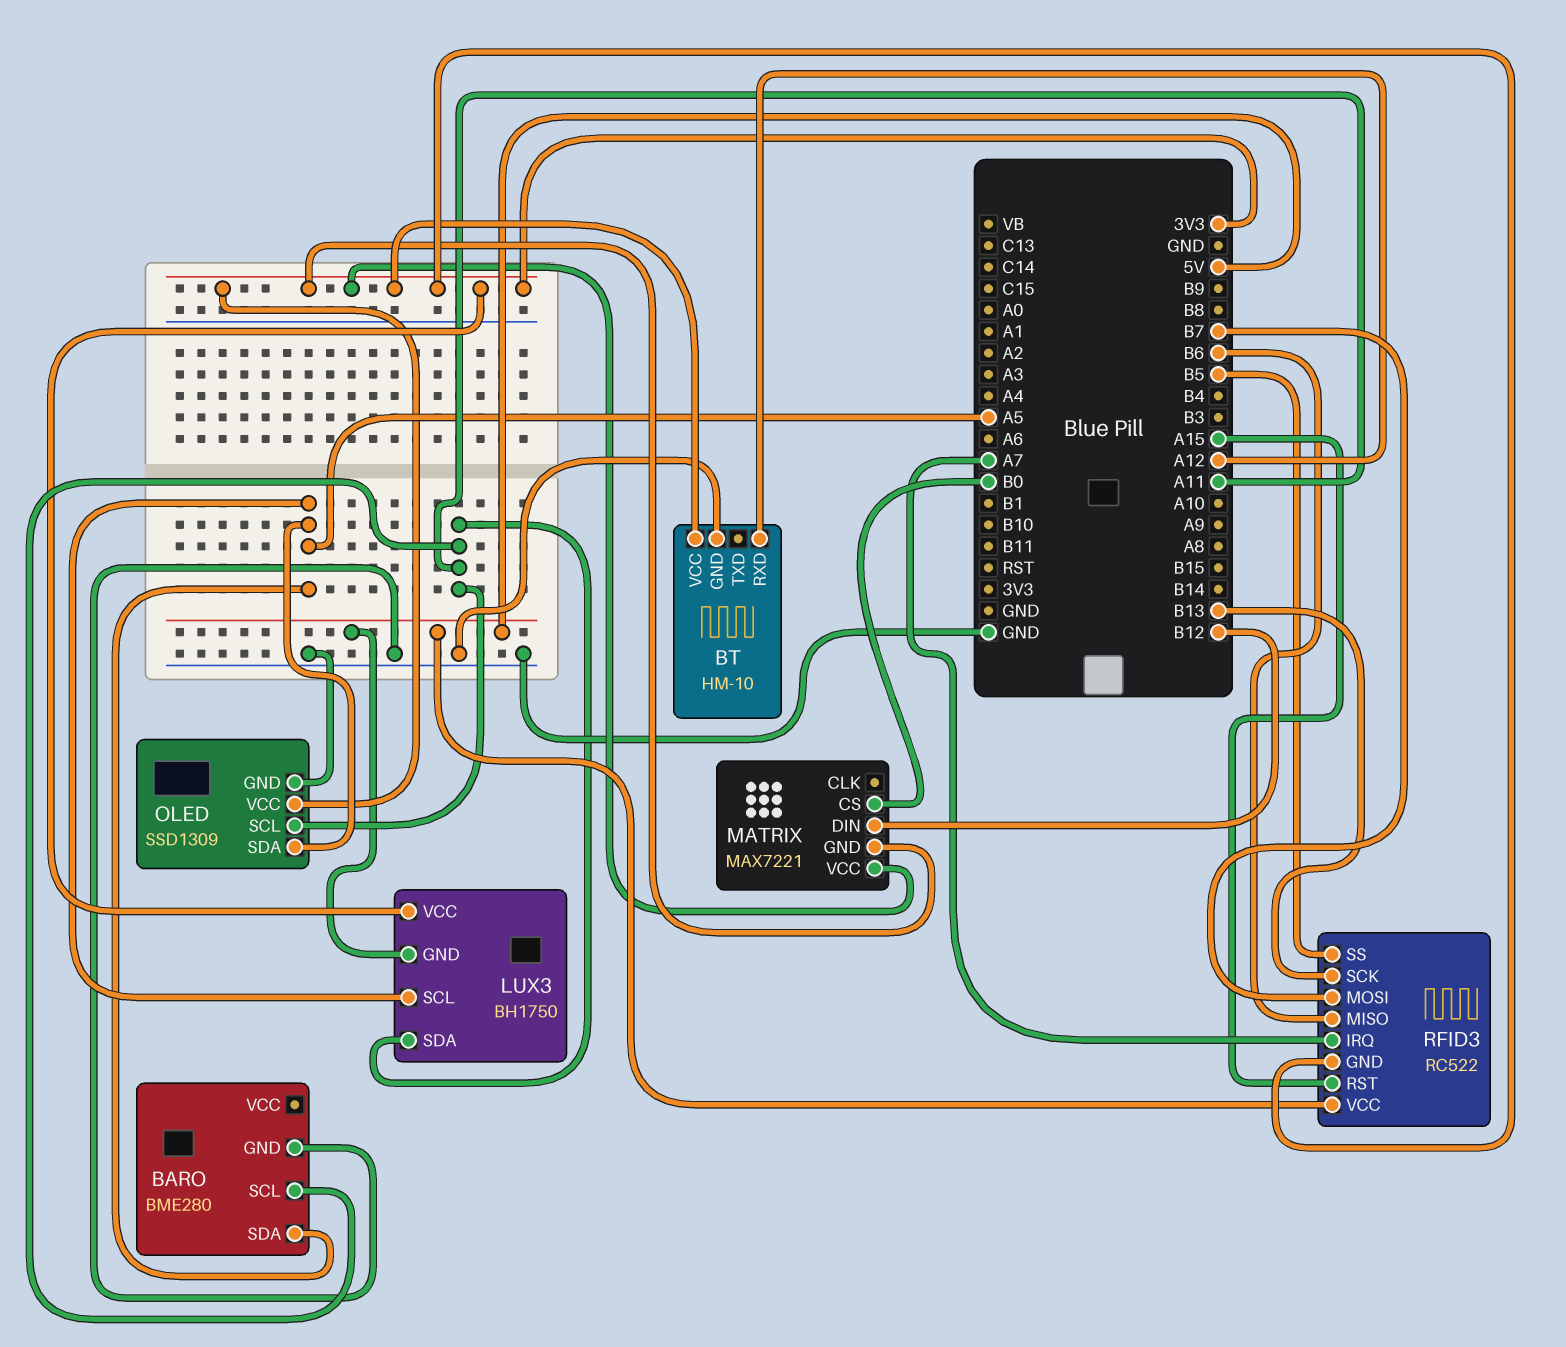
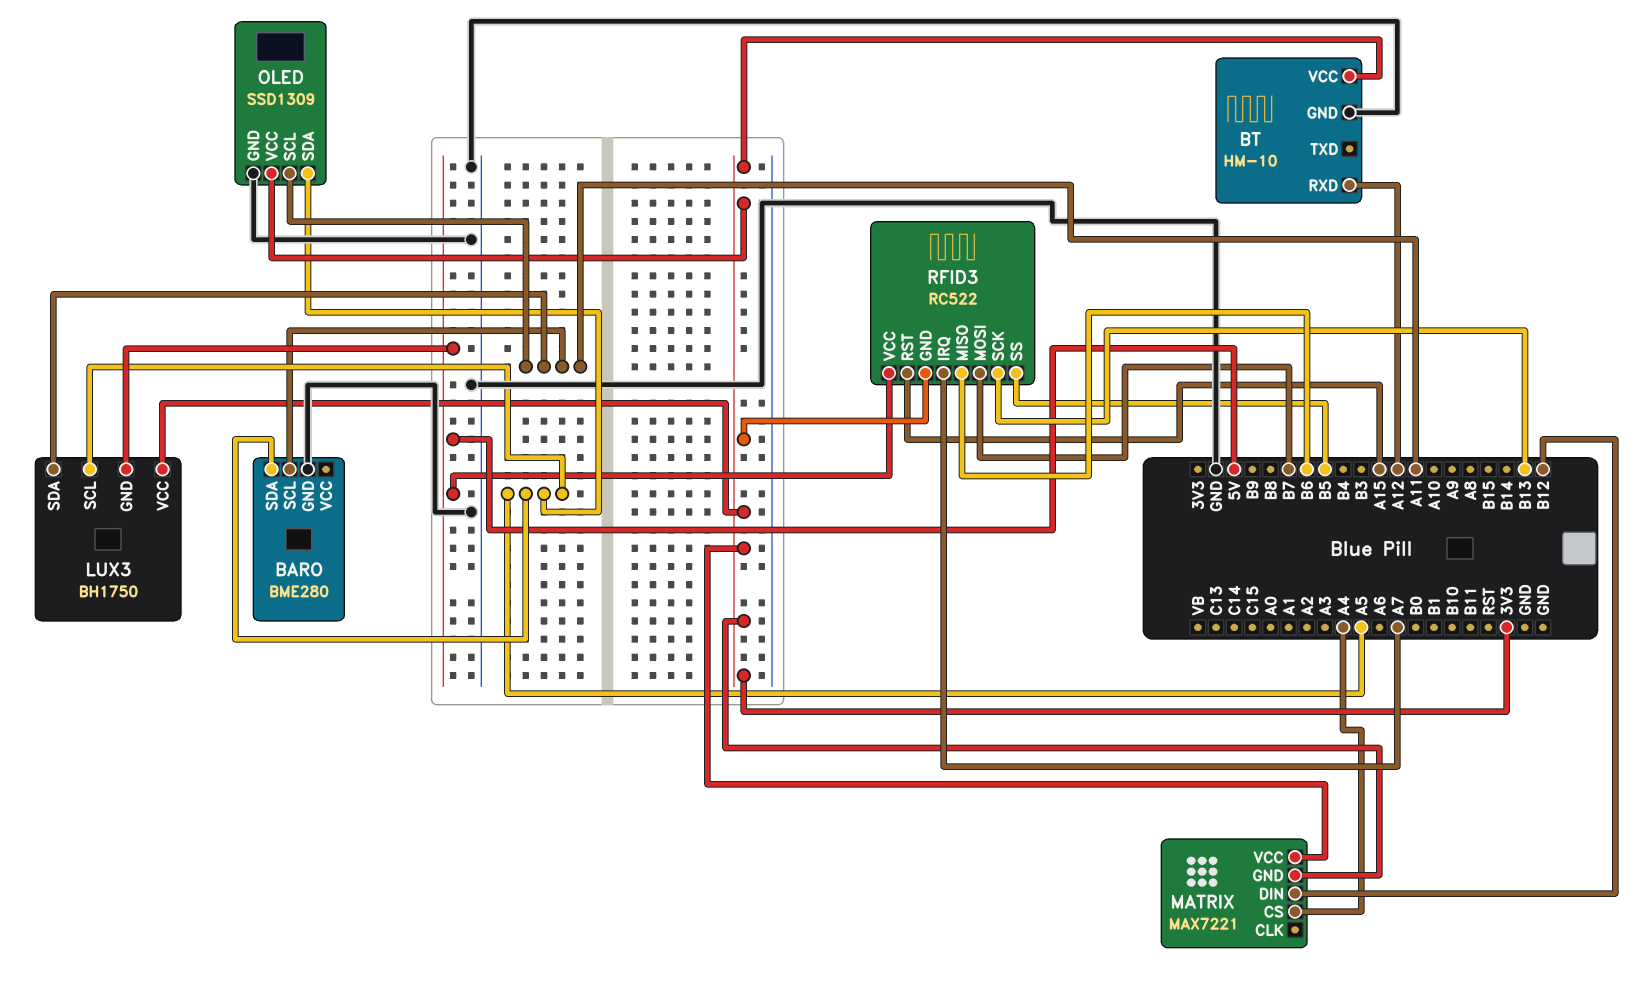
MATRIX pin CS: B0 -> A4

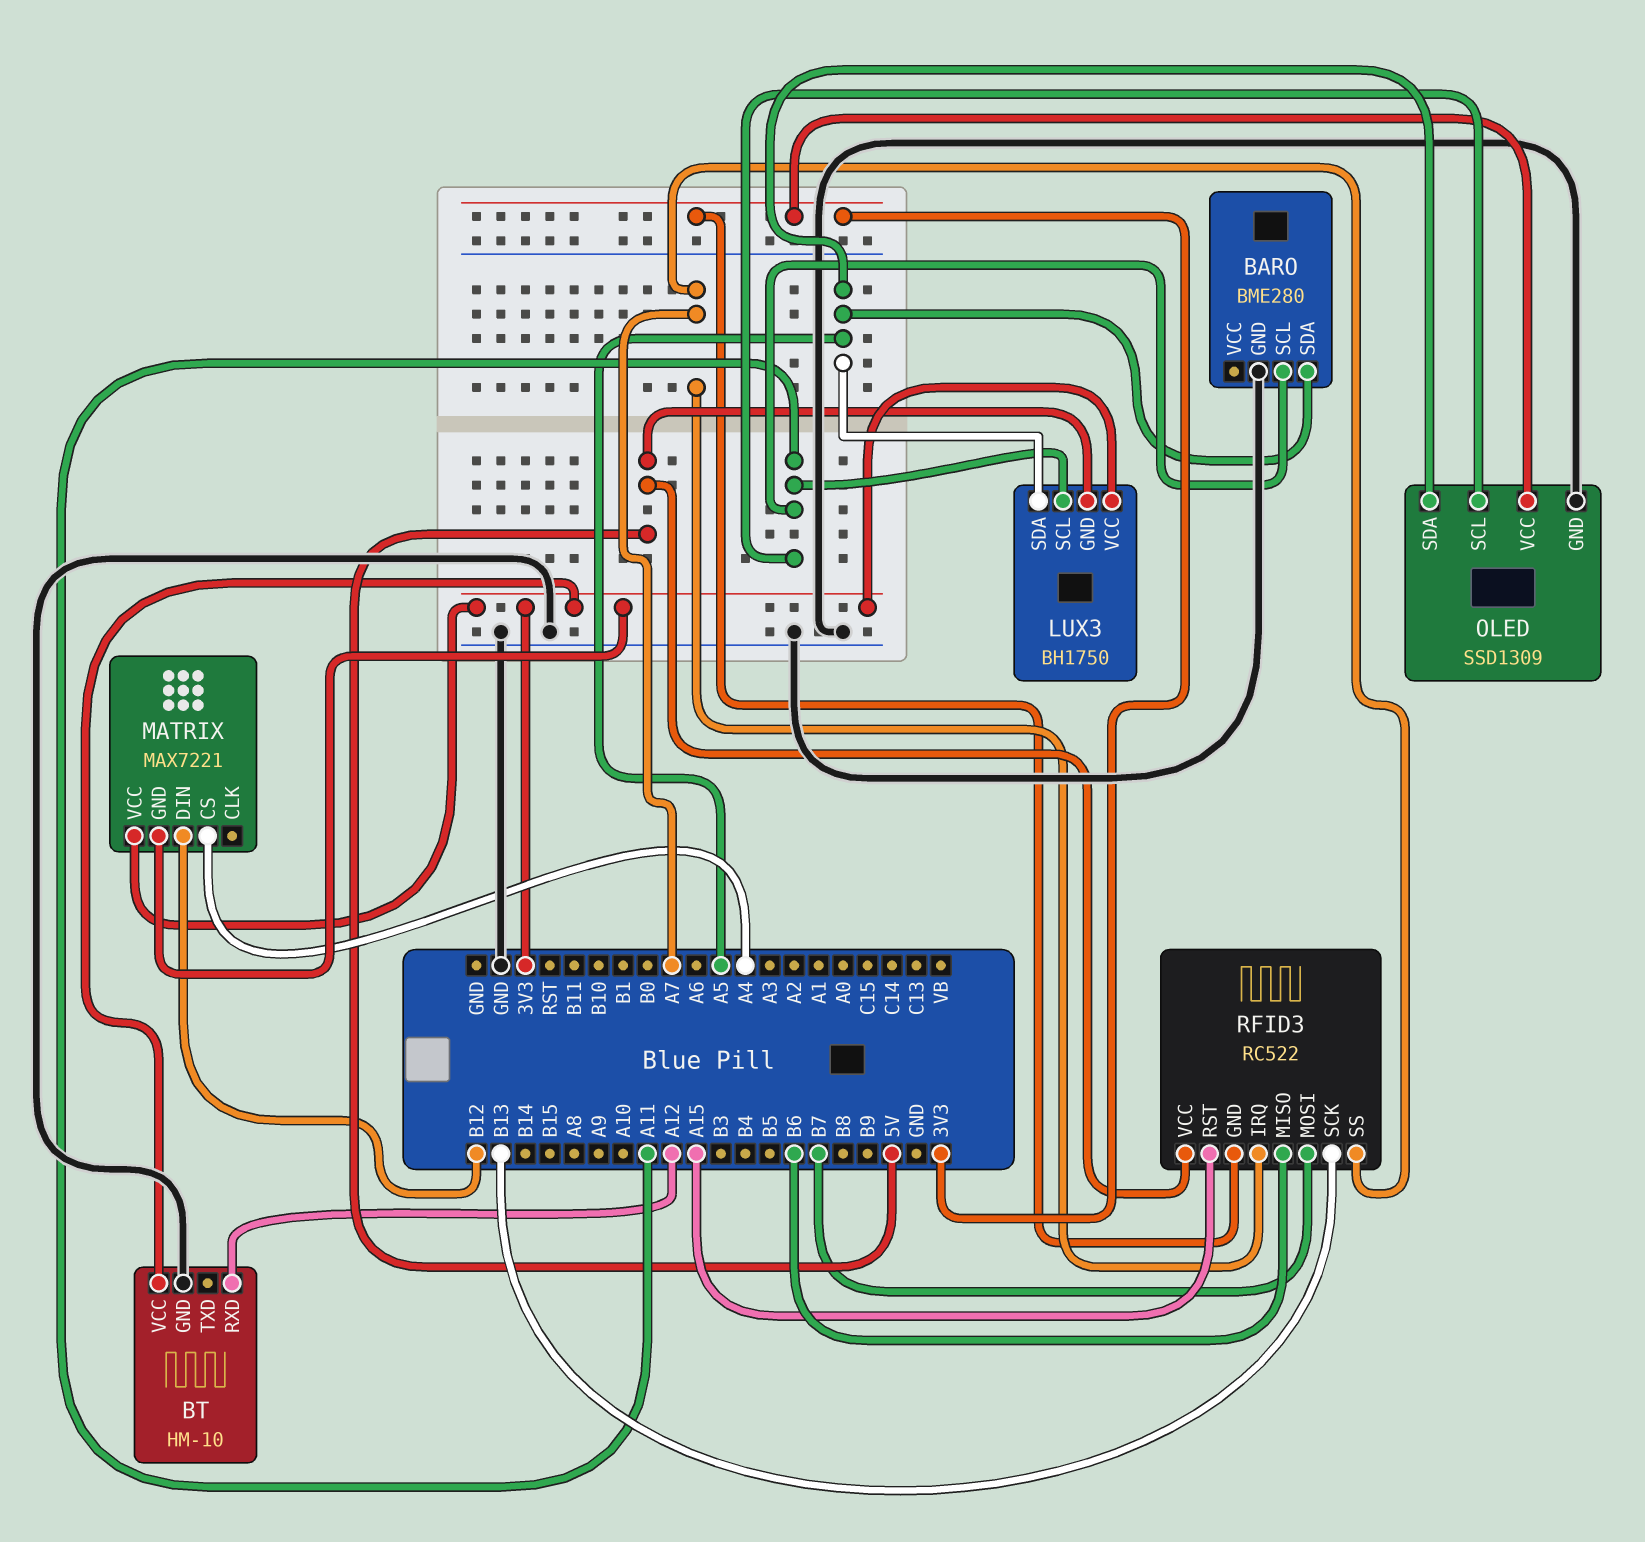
LUX3 pin SCL: A5 -> A11
LUX3 pin SDA: A11 -> A5
RFID3 pin SS: B5 -> A7

